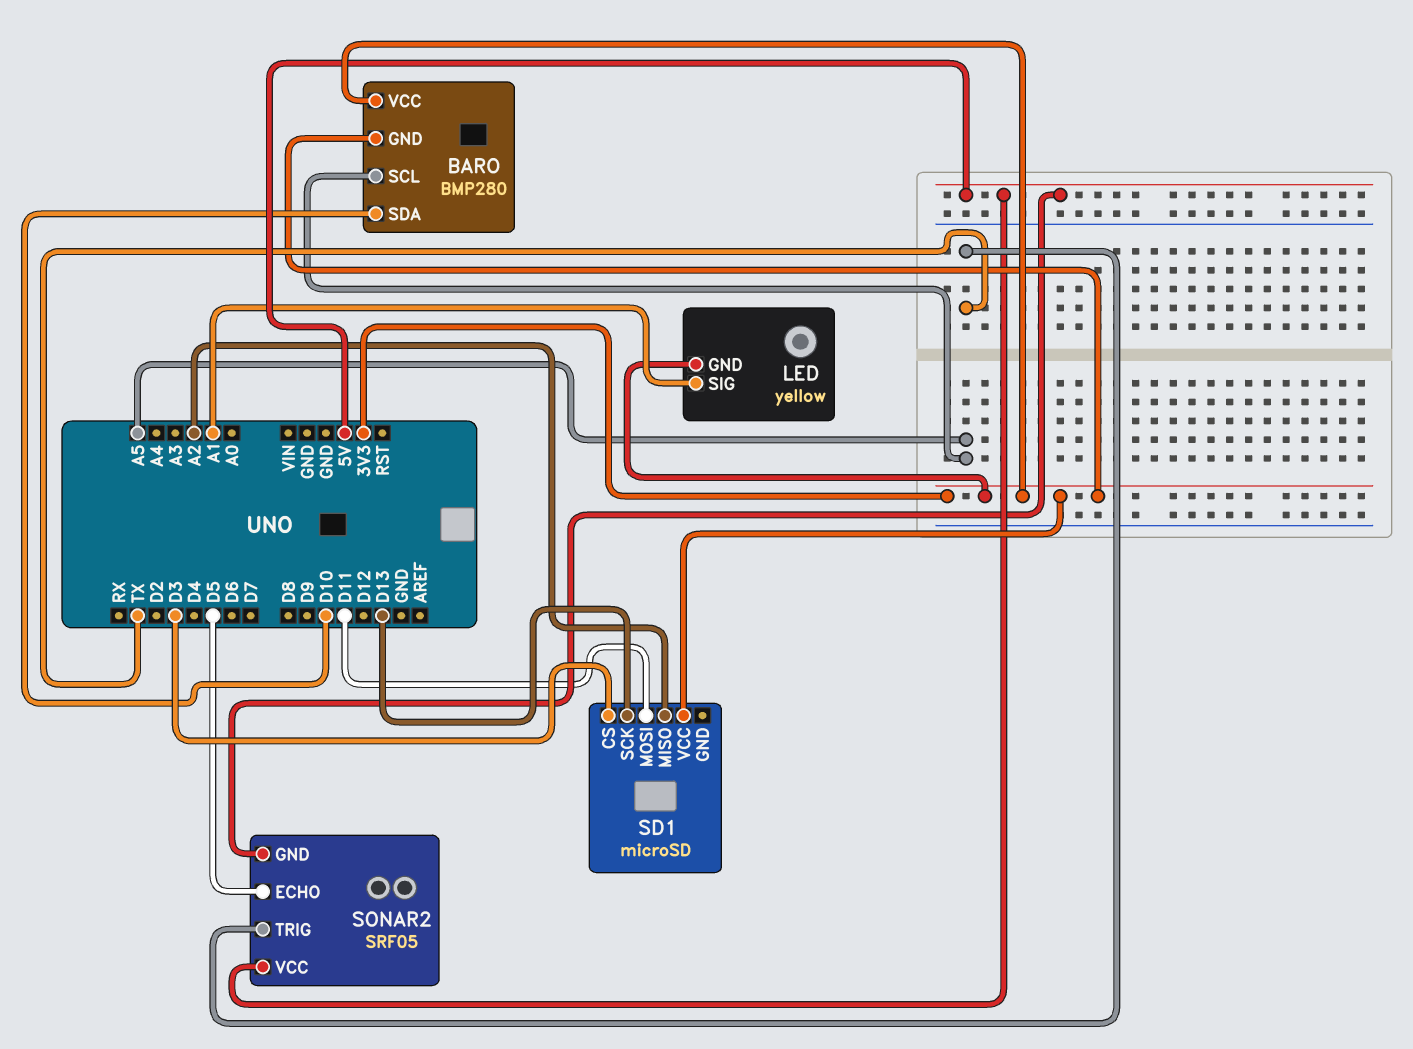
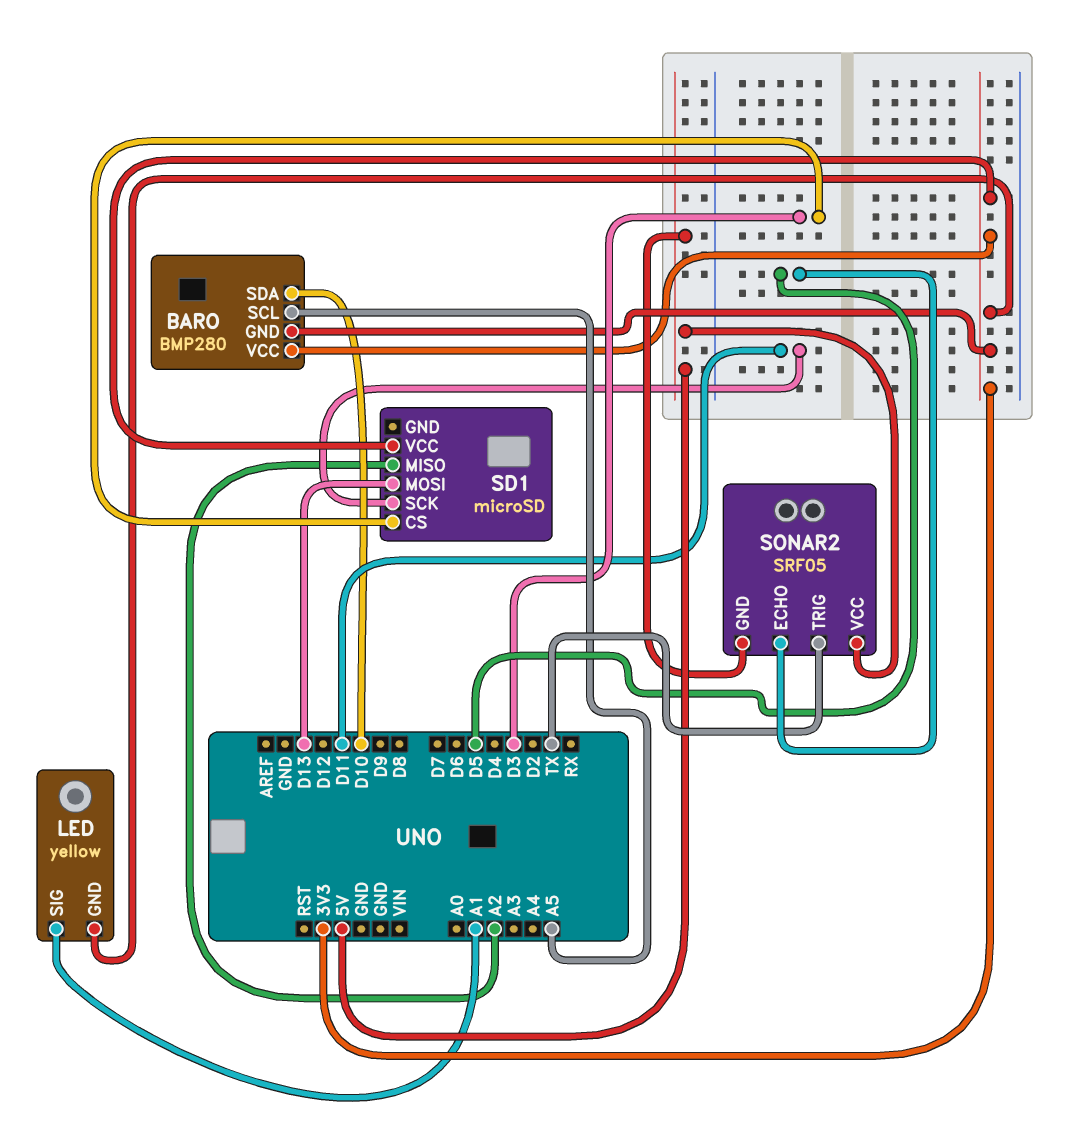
SD1 pin MOSI: D11 -> D13
SD1 pin SCK: D13 -> D11

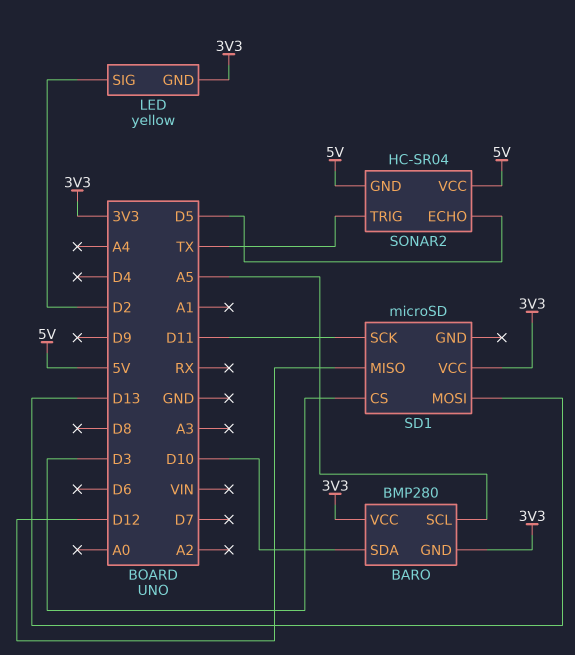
LED pin SIG: A1 -> D2
SD1 pin MISO: A2 -> D12
SONAR2: SRF05 -> HC-SR04

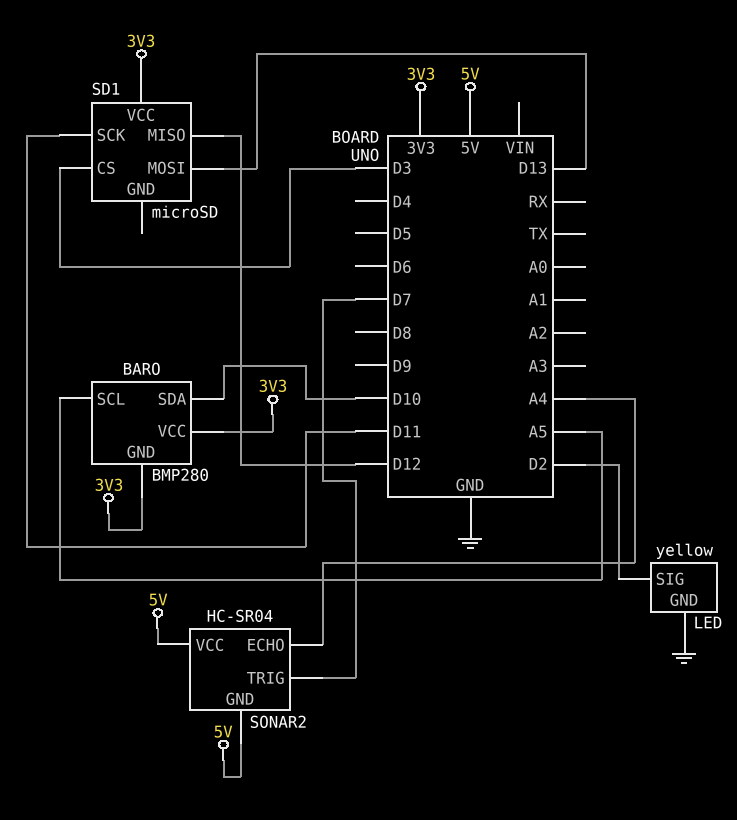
LED pin GND: 3V3 -> GND
SONAR2 pin ECHO: D5 -> A4
SONAR2 pin TRIG: TX -> D7

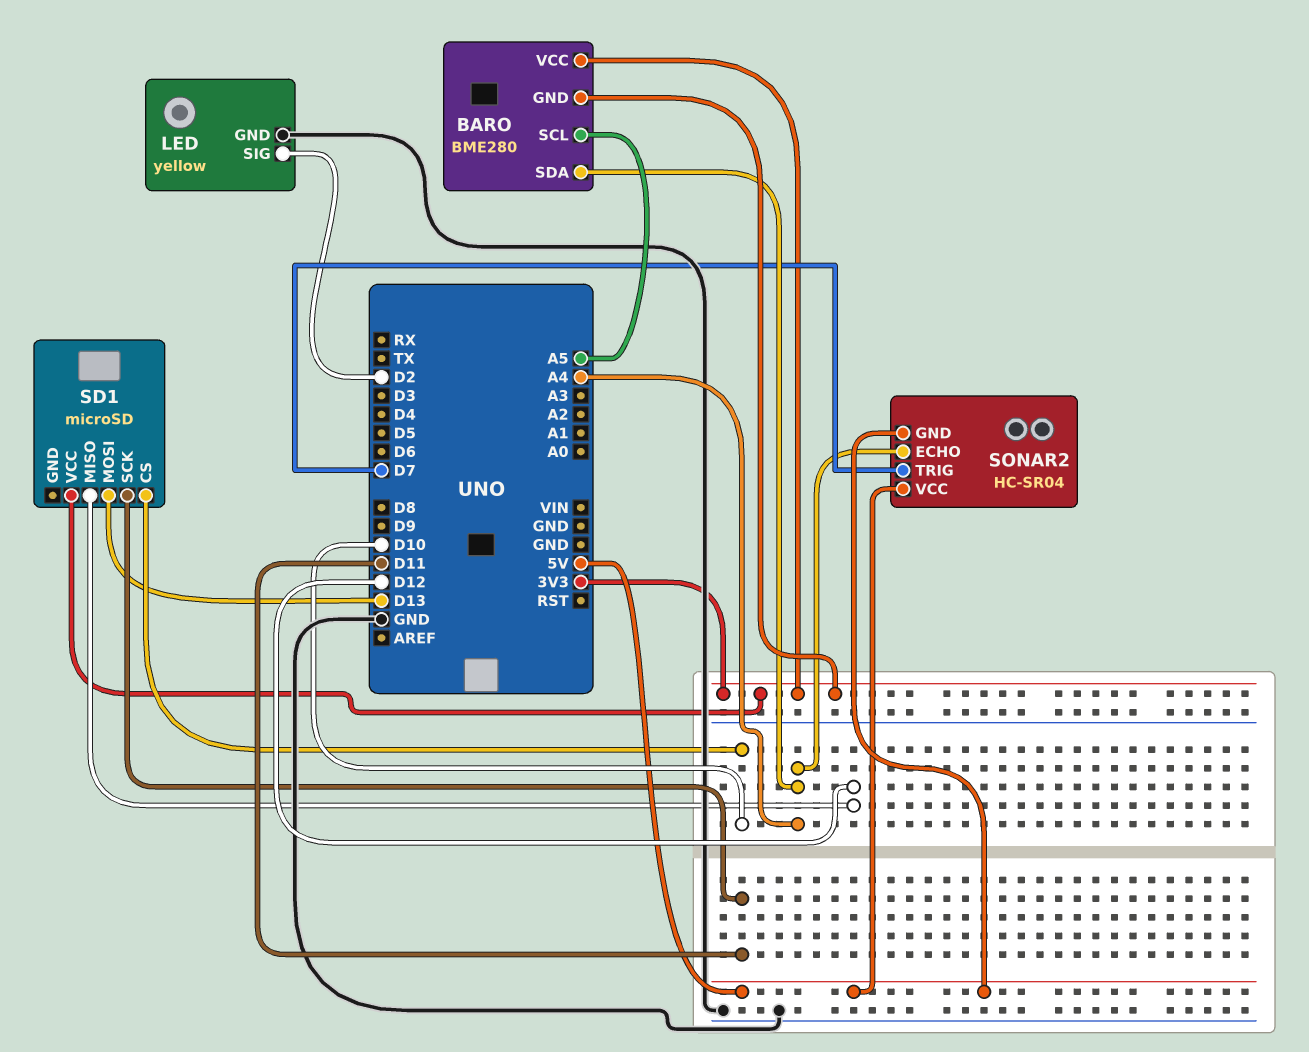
BARO: BMP280 -> BME280
BARO pin SDA: D10 -> A4
SD1 pin CS: D3 -> D10

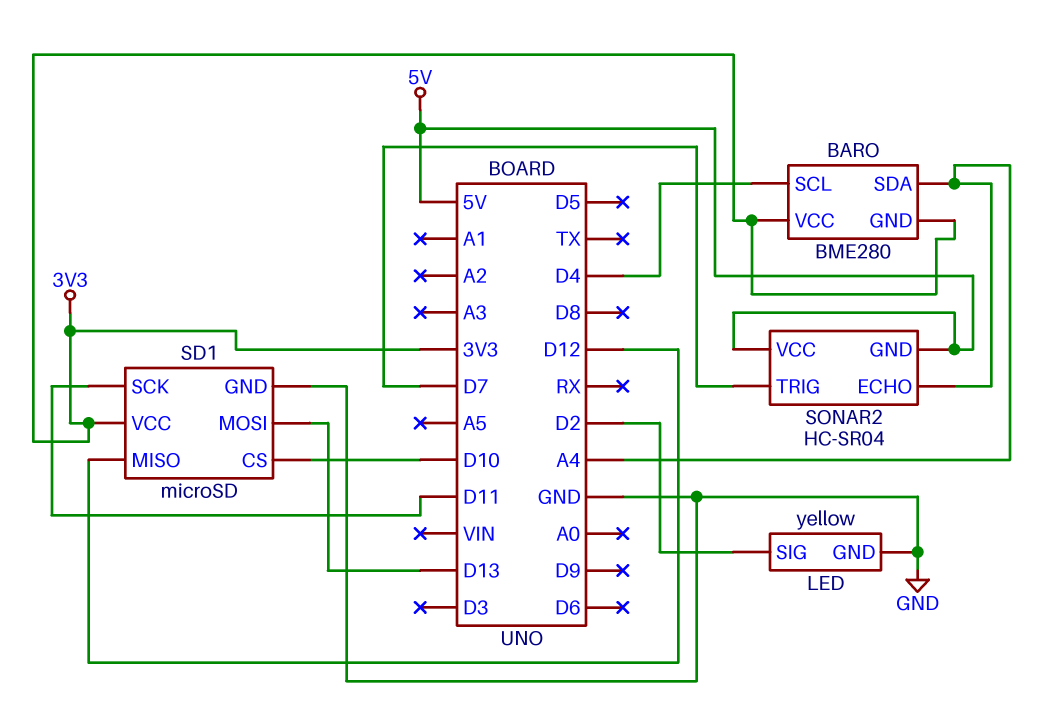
BARO pin SCL: A5 -> D4
SD1 pin GND: none -> GND

